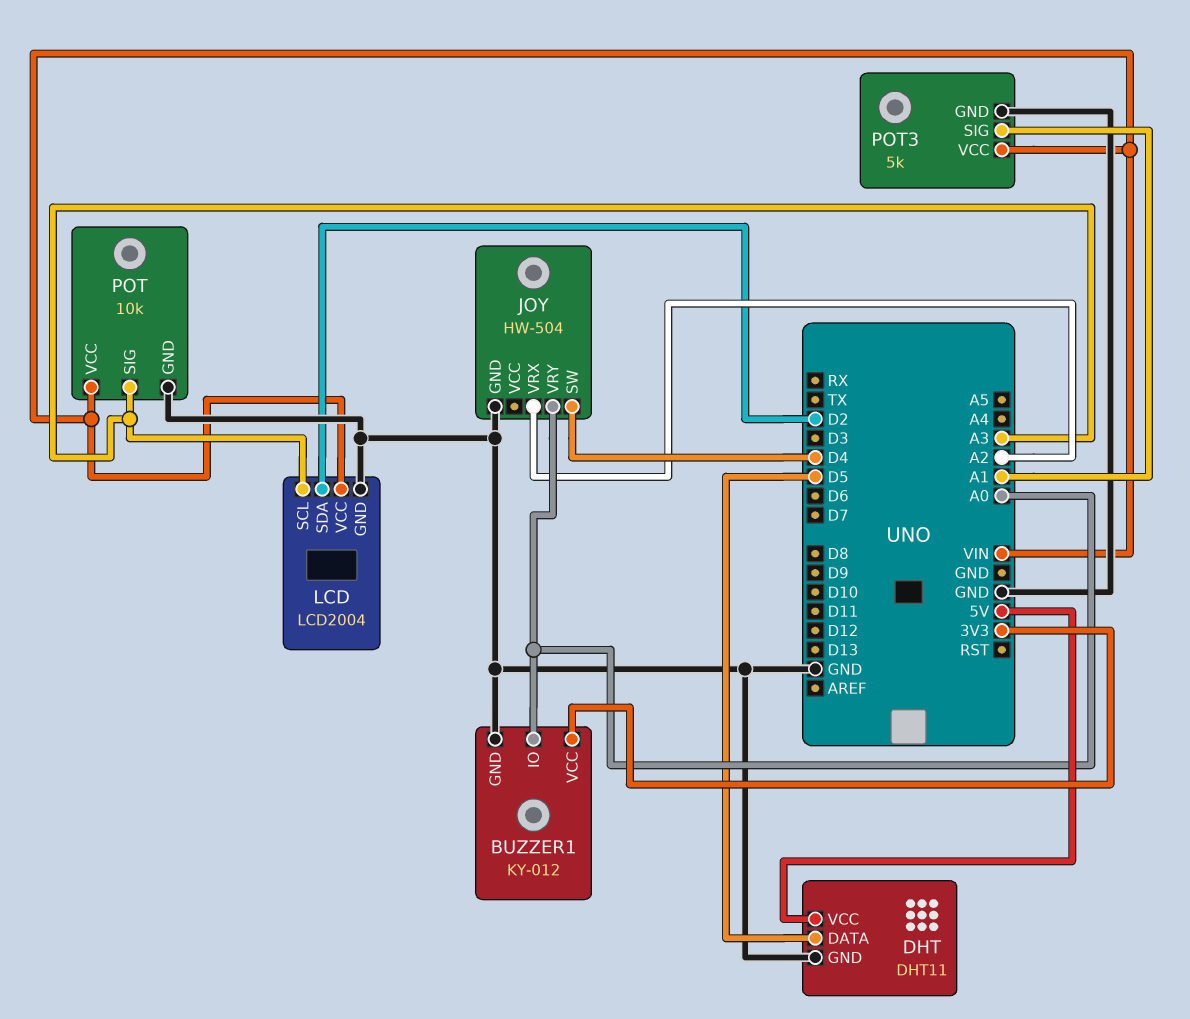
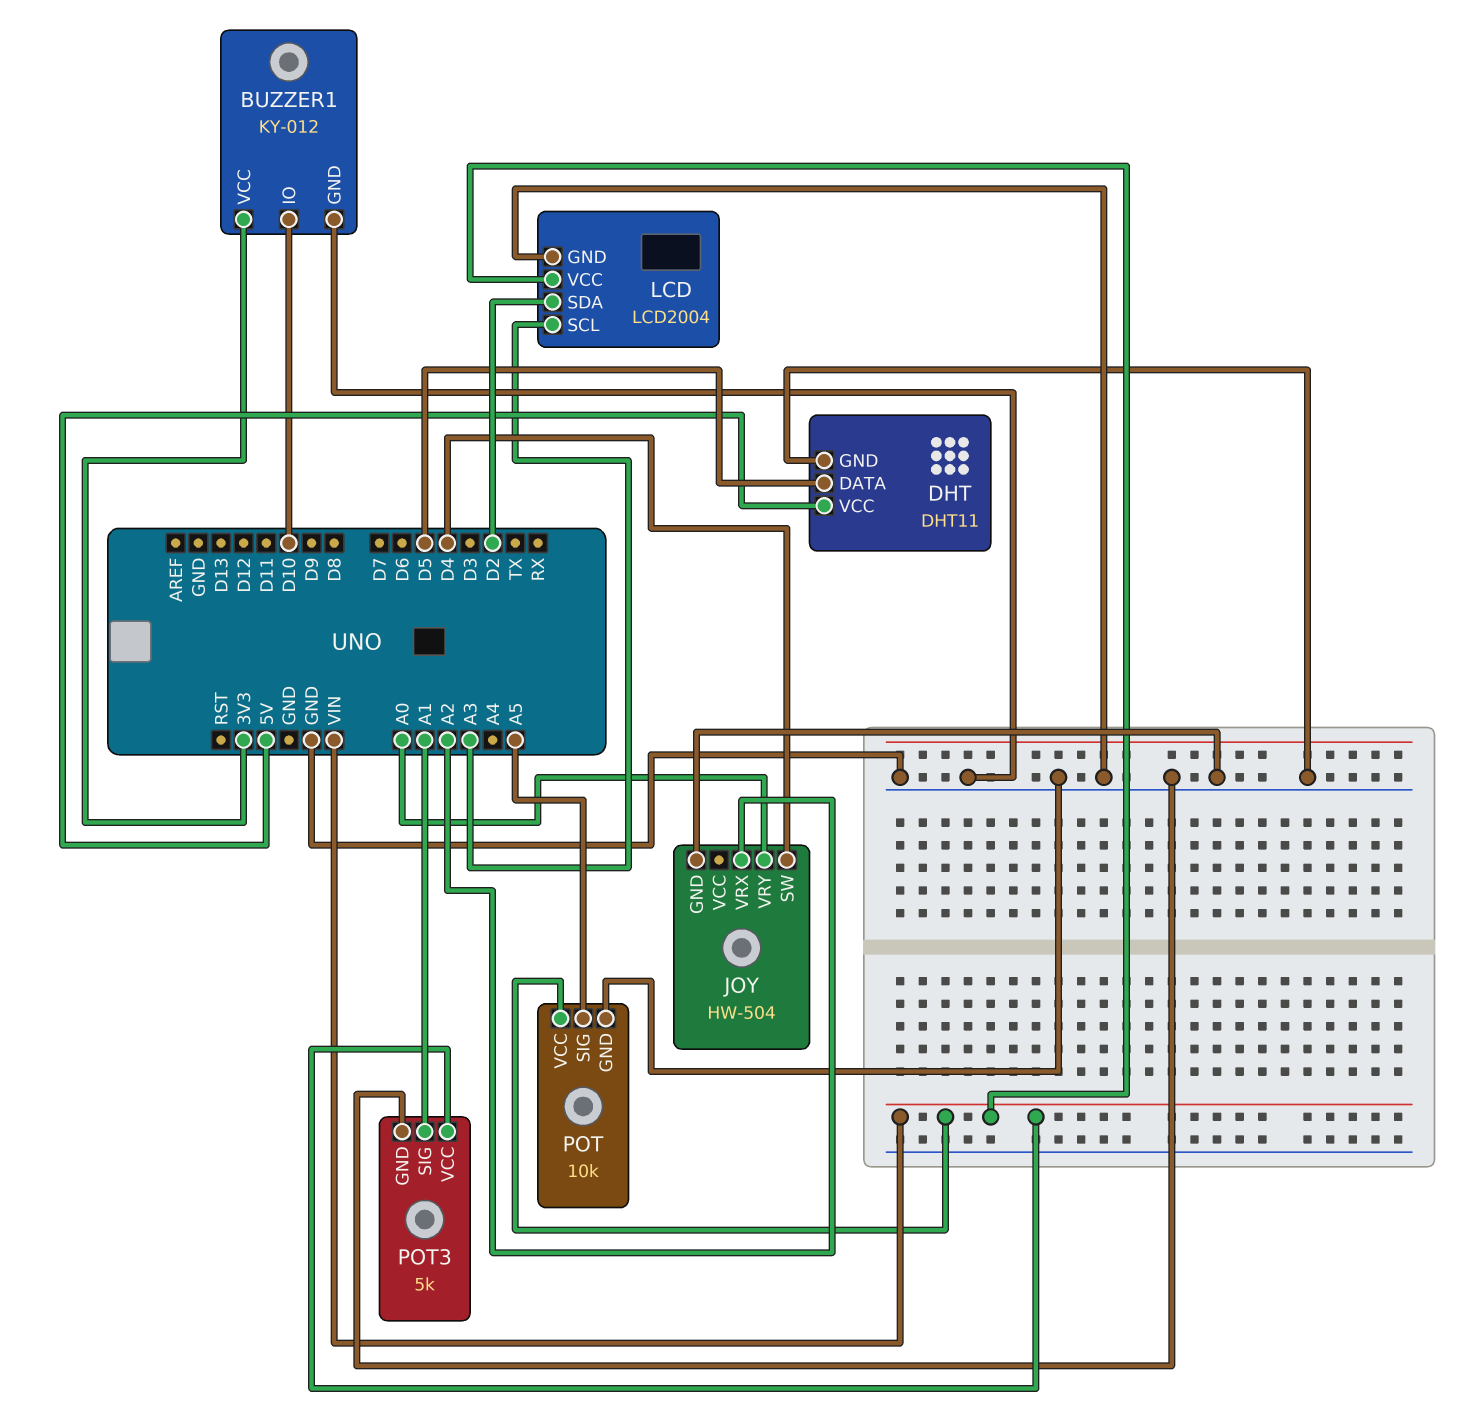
BUZZER1 pin IO: A0 -> D10
POT pin SIG: A3 -> A5

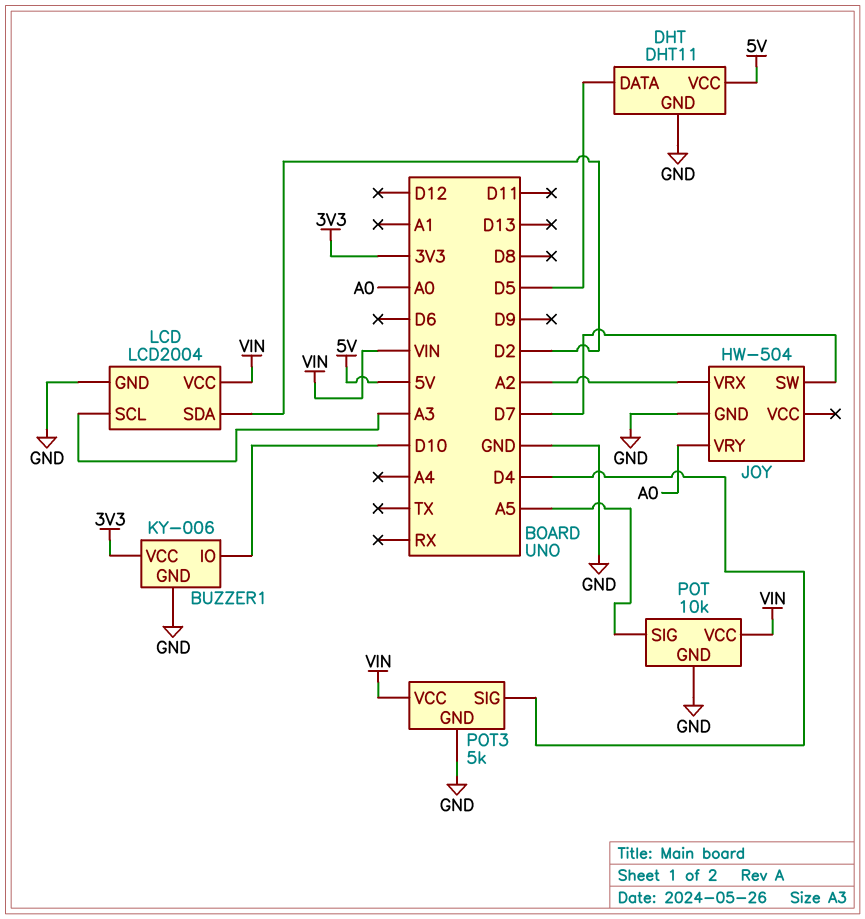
BUZZER1: KY-012 -> KY-006
JOY pin SW: D4 -> D7
POT3 pin SIG: A1 -> D4

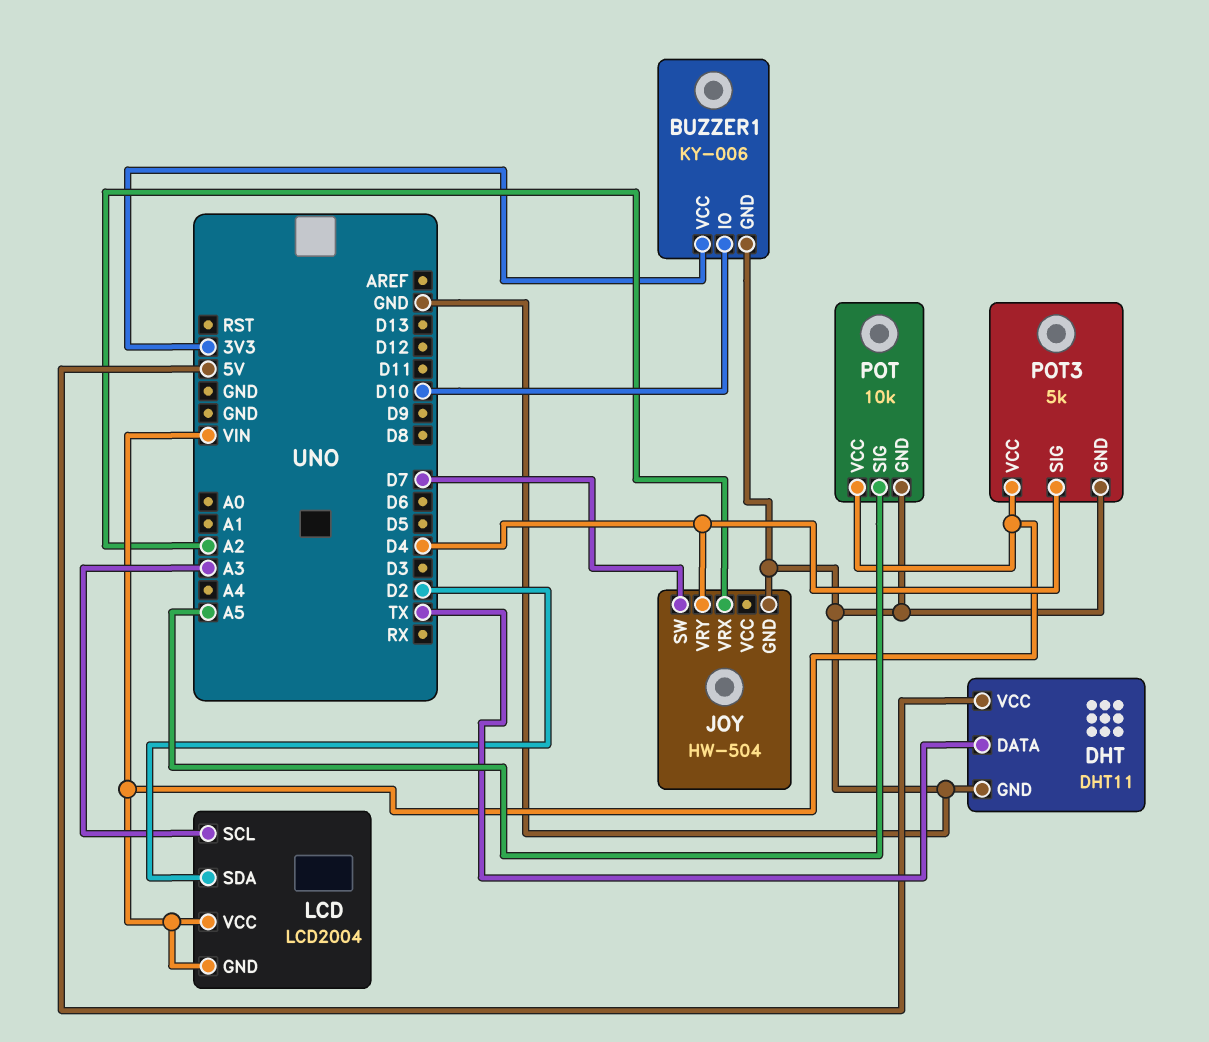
DHT pin DATA: D5 -> TX
JOY pin VRY: A0 -> D4
LCD pin GND: GND -> VIN

